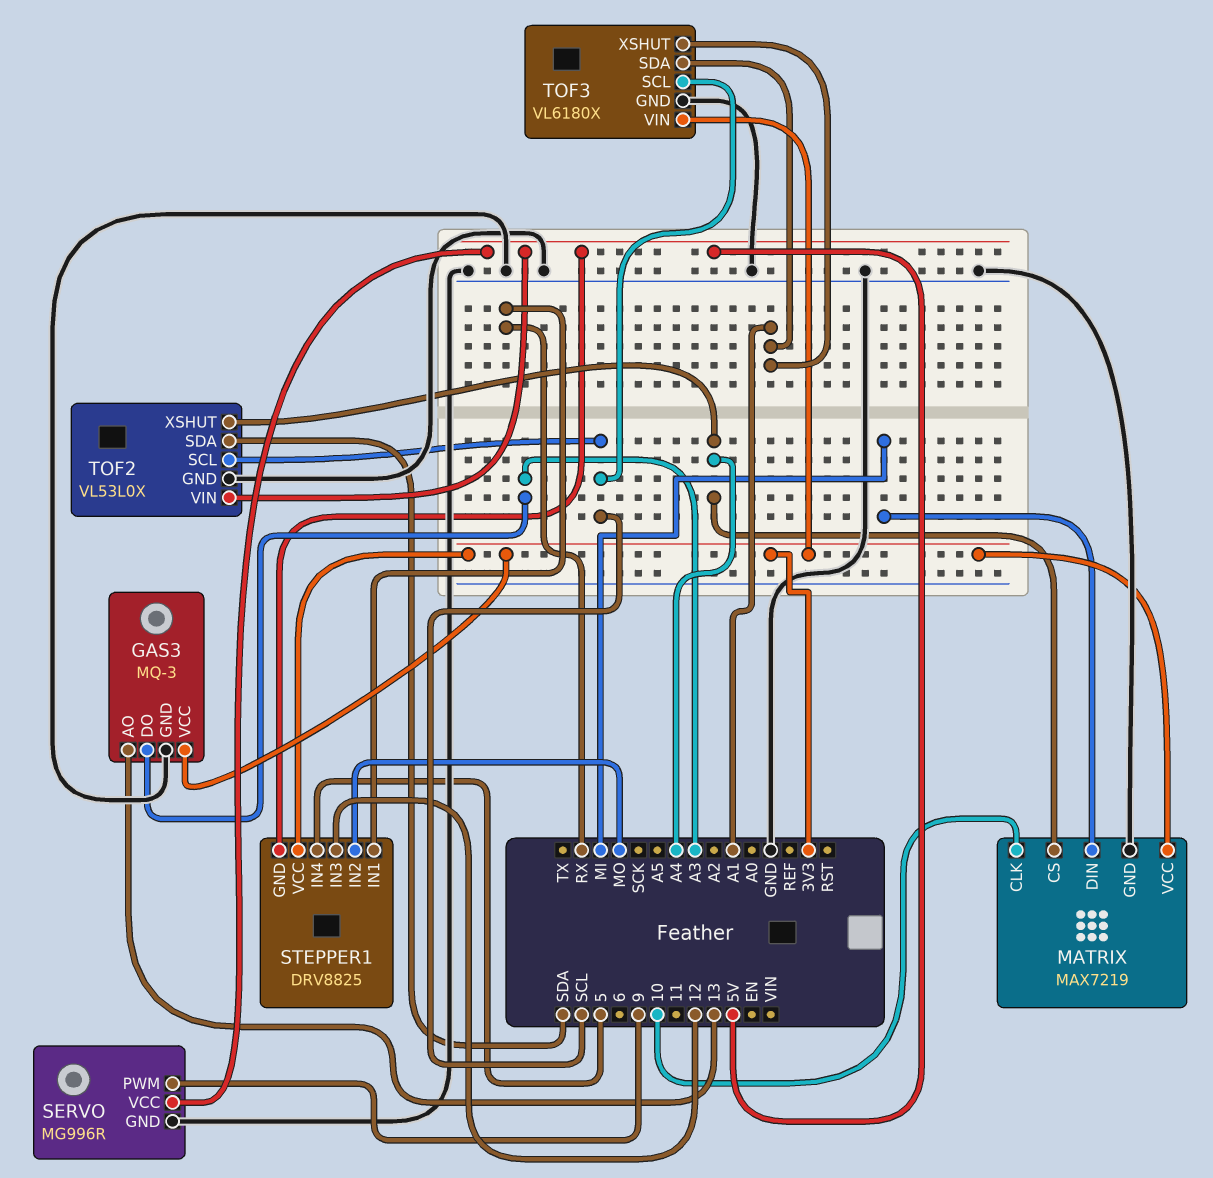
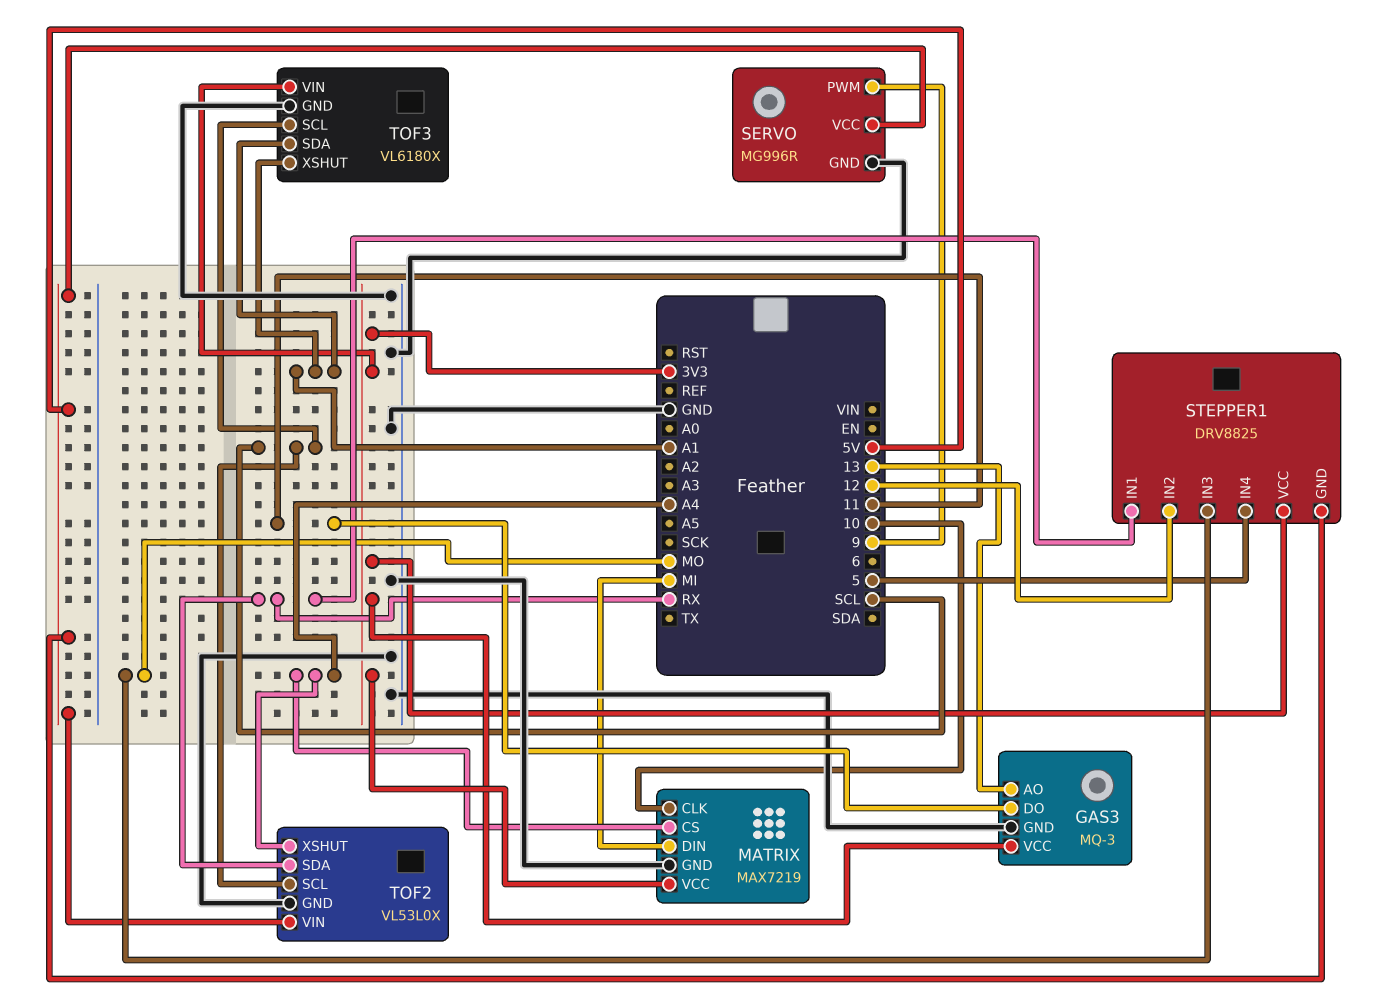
GAS3 pin DO: A3 -> 11
STEPPER1 pin IN2: MO -> 12
STEPPER1 pin IN3: 12 -> MO
TOF2 pin SDA: SDA -> RX

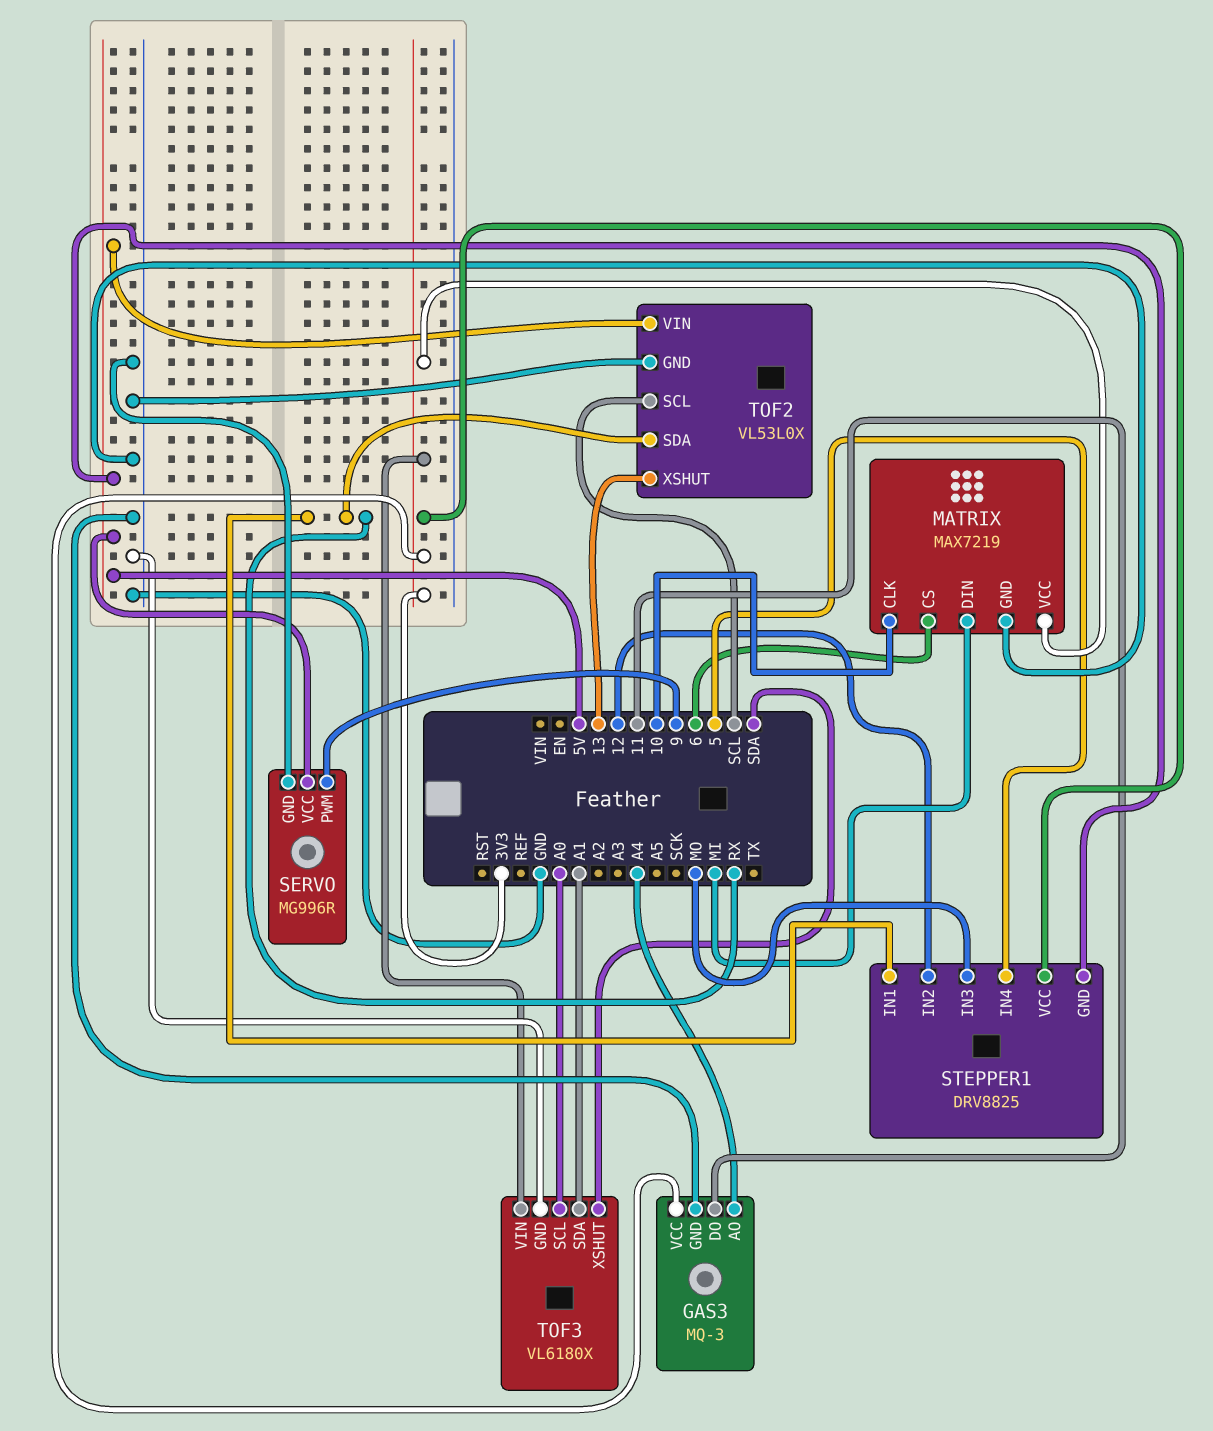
GAS3 pin AO: 13 -> A4
MATRIX pin CS: A4 -> 6
TOF2 pin XSHUT: A4 -> 13
TOF3 pin SCL: SCL -> A0
TOF3 pin XSHUT: A1 -> SDA

